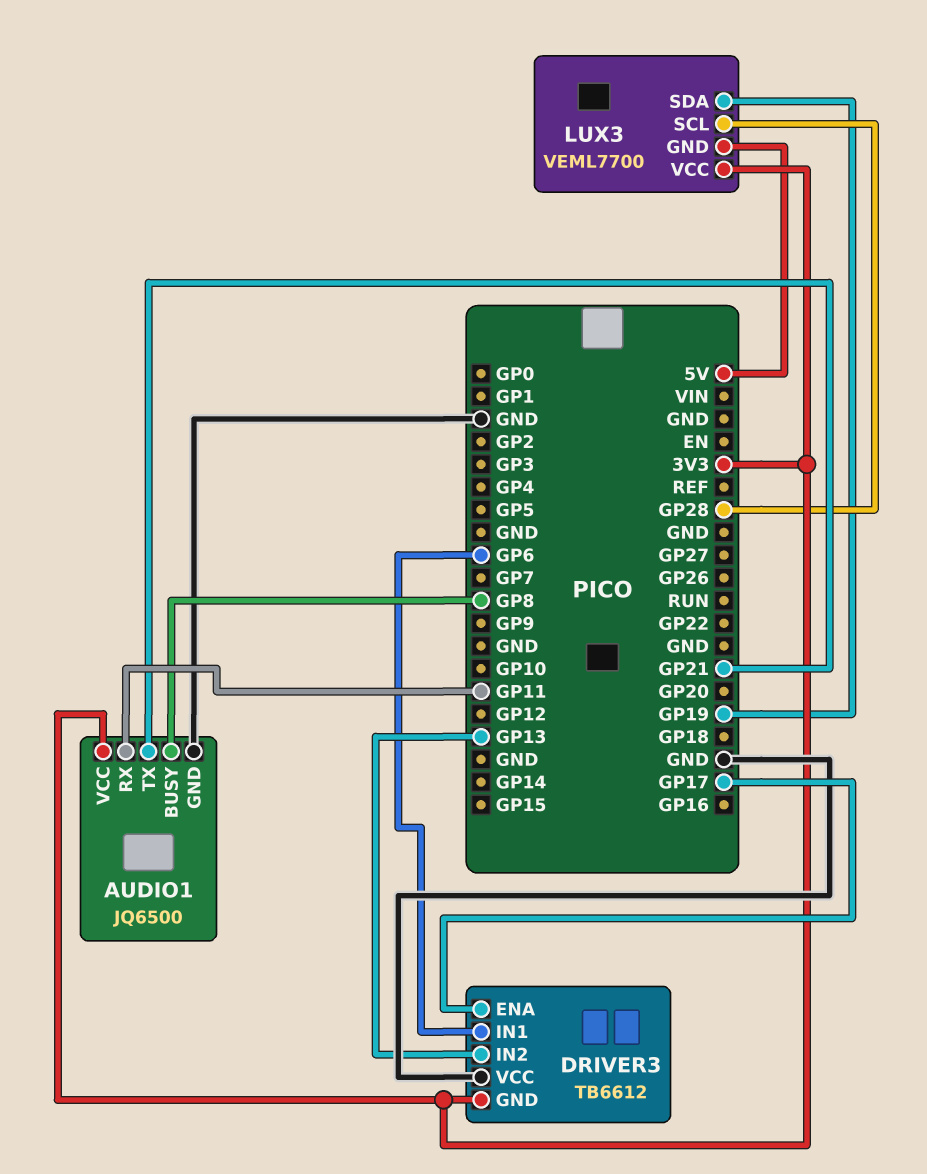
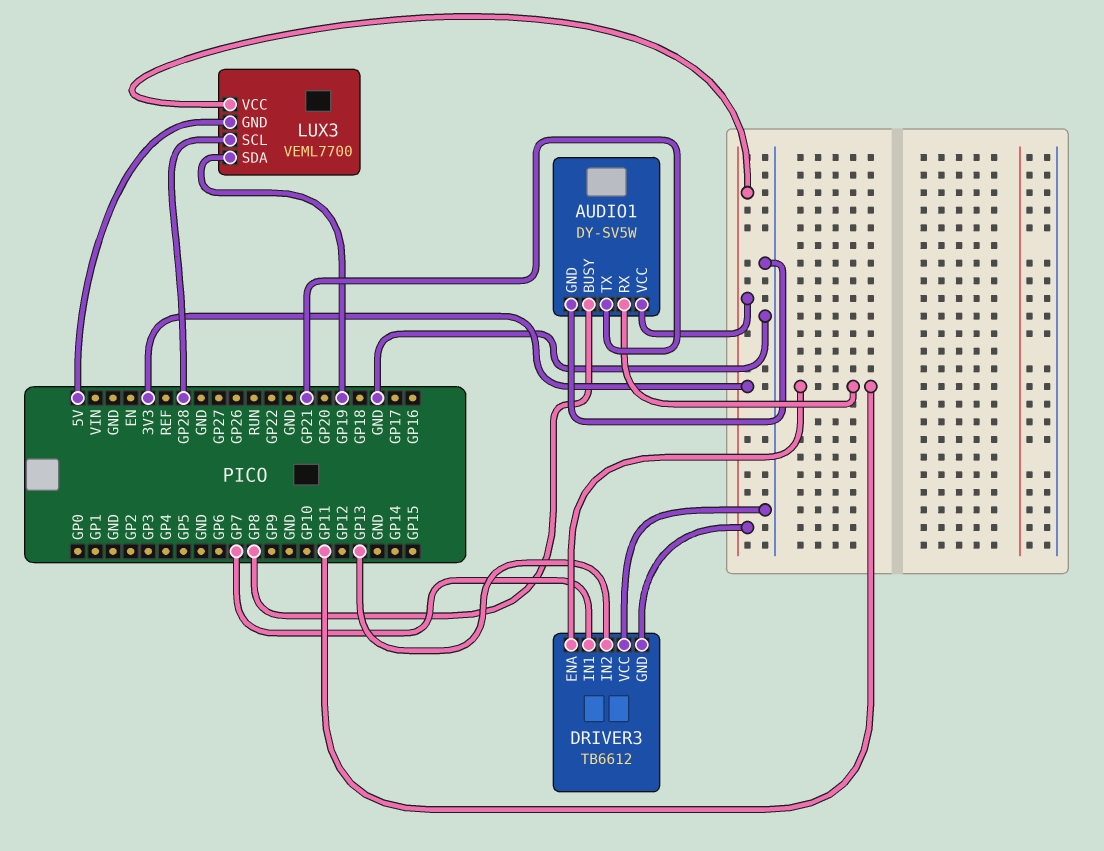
AUDIO1: JQ6500 -> DY-SV5W
DRIVER3 pin ENA: GP17 -> GP11
DRIVER3 pin IN1: GP6 -> GP7

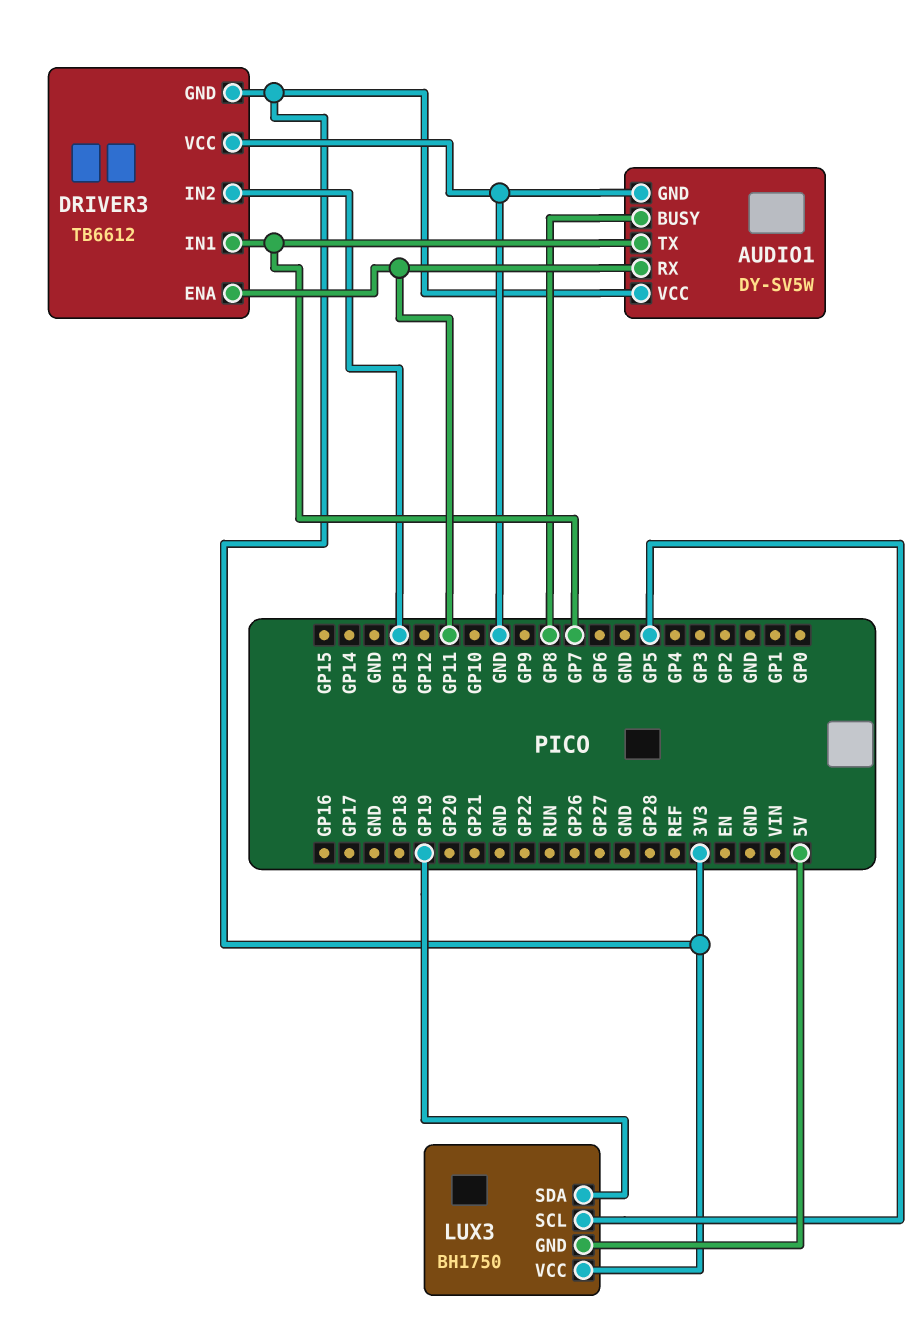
AUDIO1 pin TX: GP21 -> GP7
LUX3: VEML7700 -> BH1750
LUX3 pin SCL: GP28 -> GP5

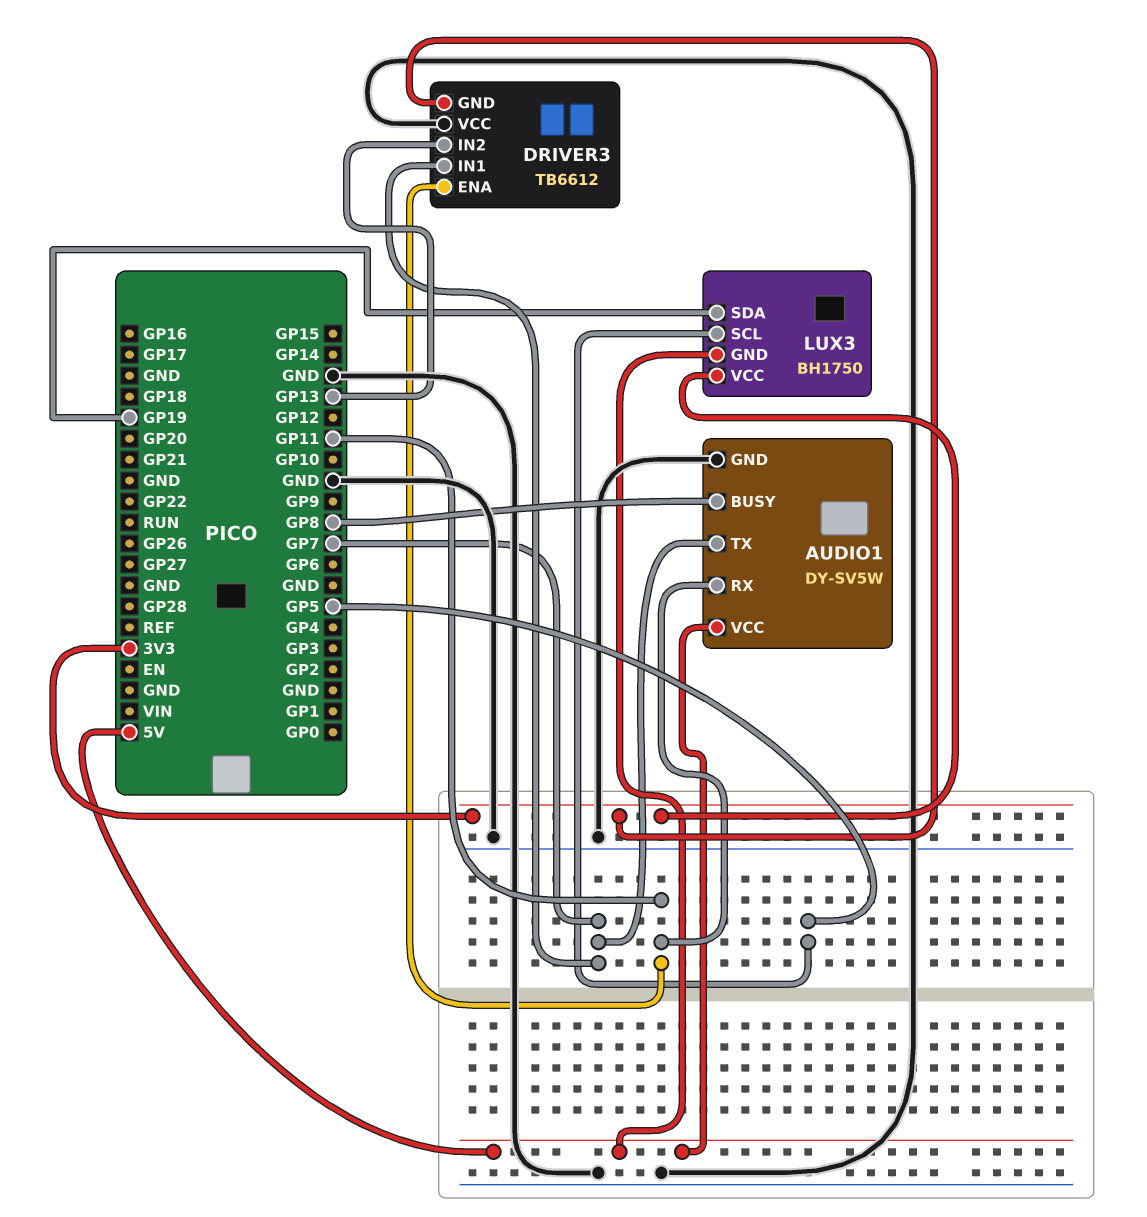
AUDIO1 pin VCC: 3V3 -> 5V

